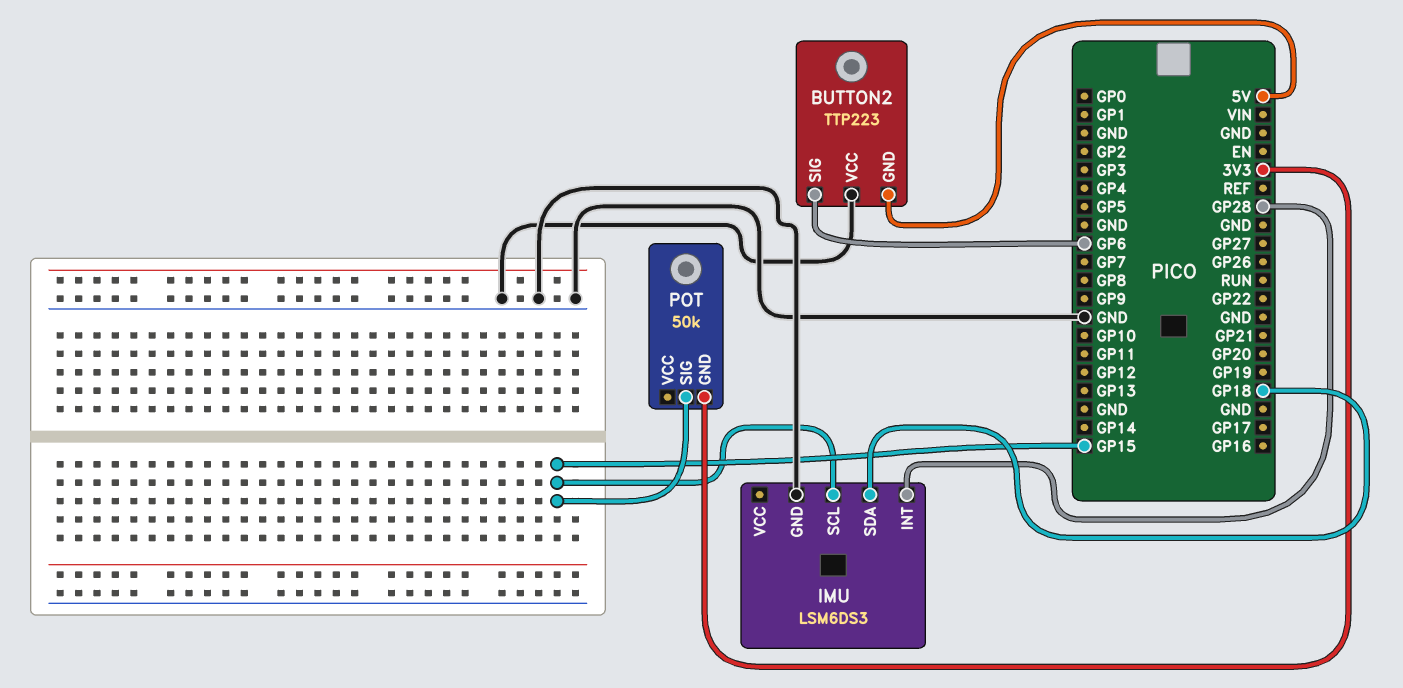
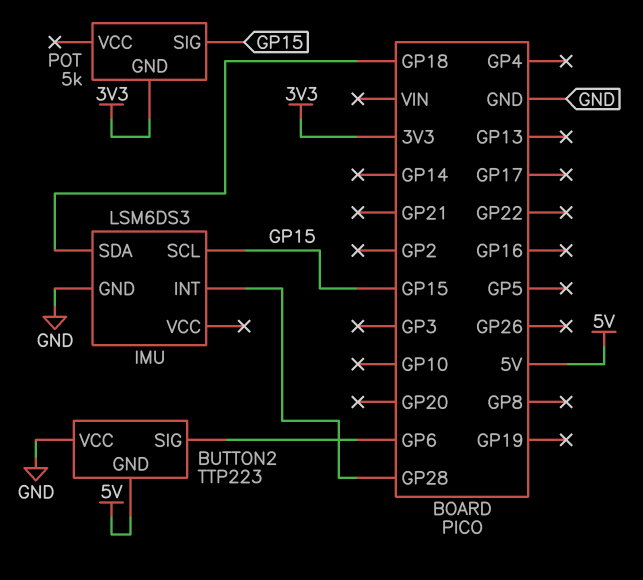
POT: 50k -> 5k

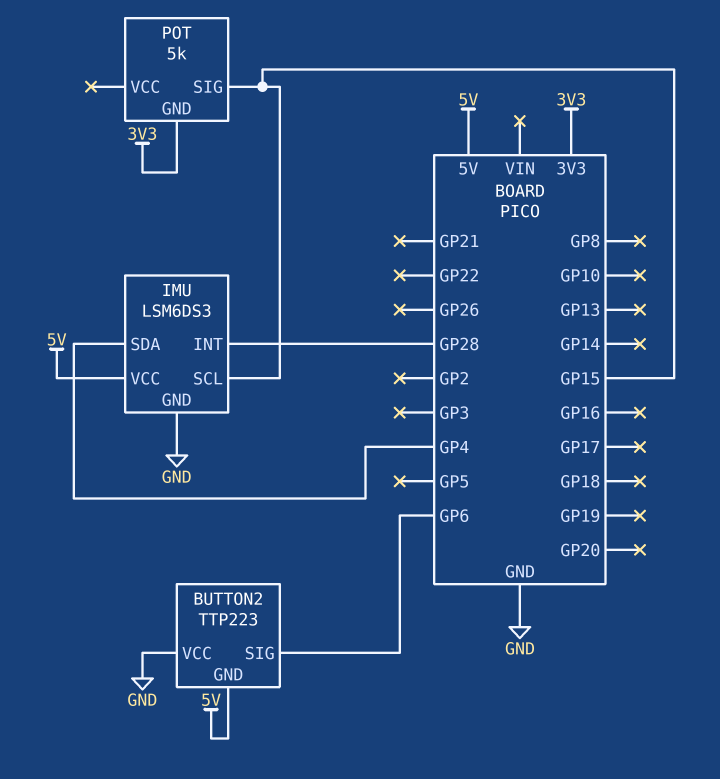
IMU pin SDA: GP18 -> GP4
IMU pin VCC: none -> 5V

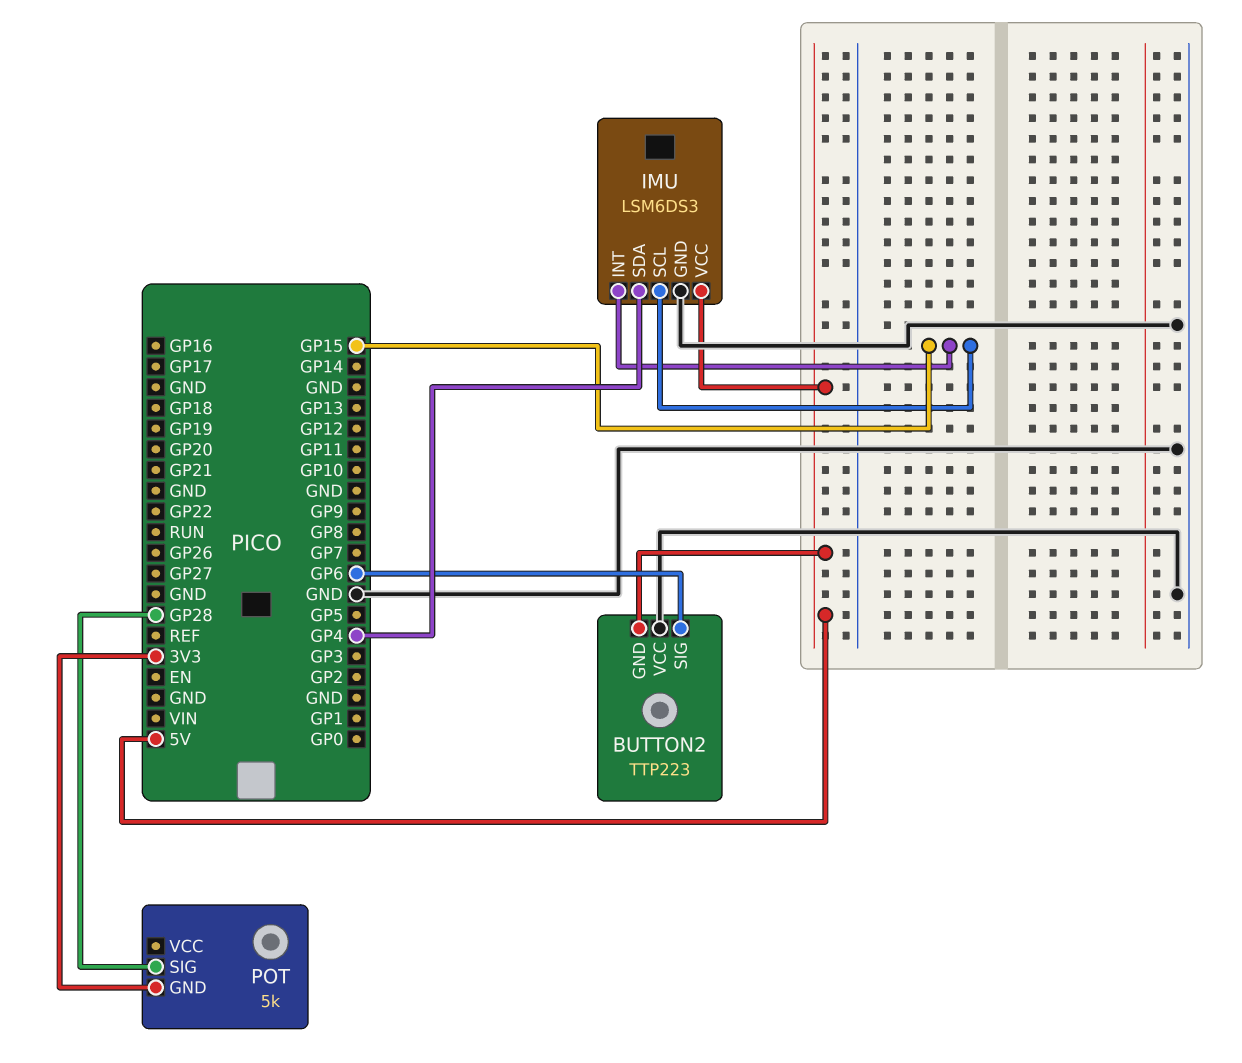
IMU pin INT: GP28 -> GP15
POT pin SIG: GP15 -> GP28

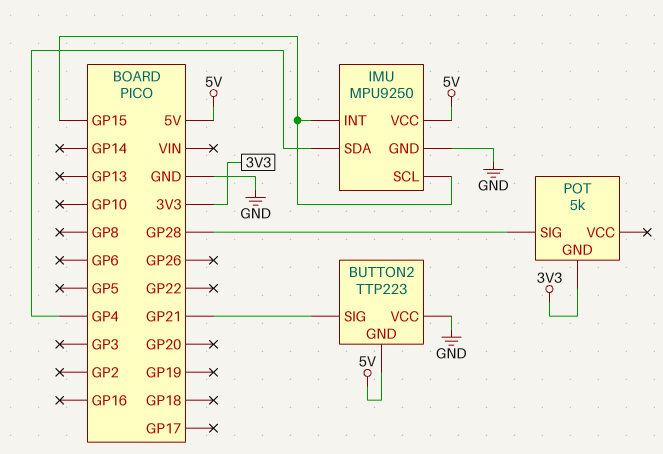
BUTTON2 pin SIG: GP6 -> GP21
IMU: LSM6DS3 -> MPU9250

